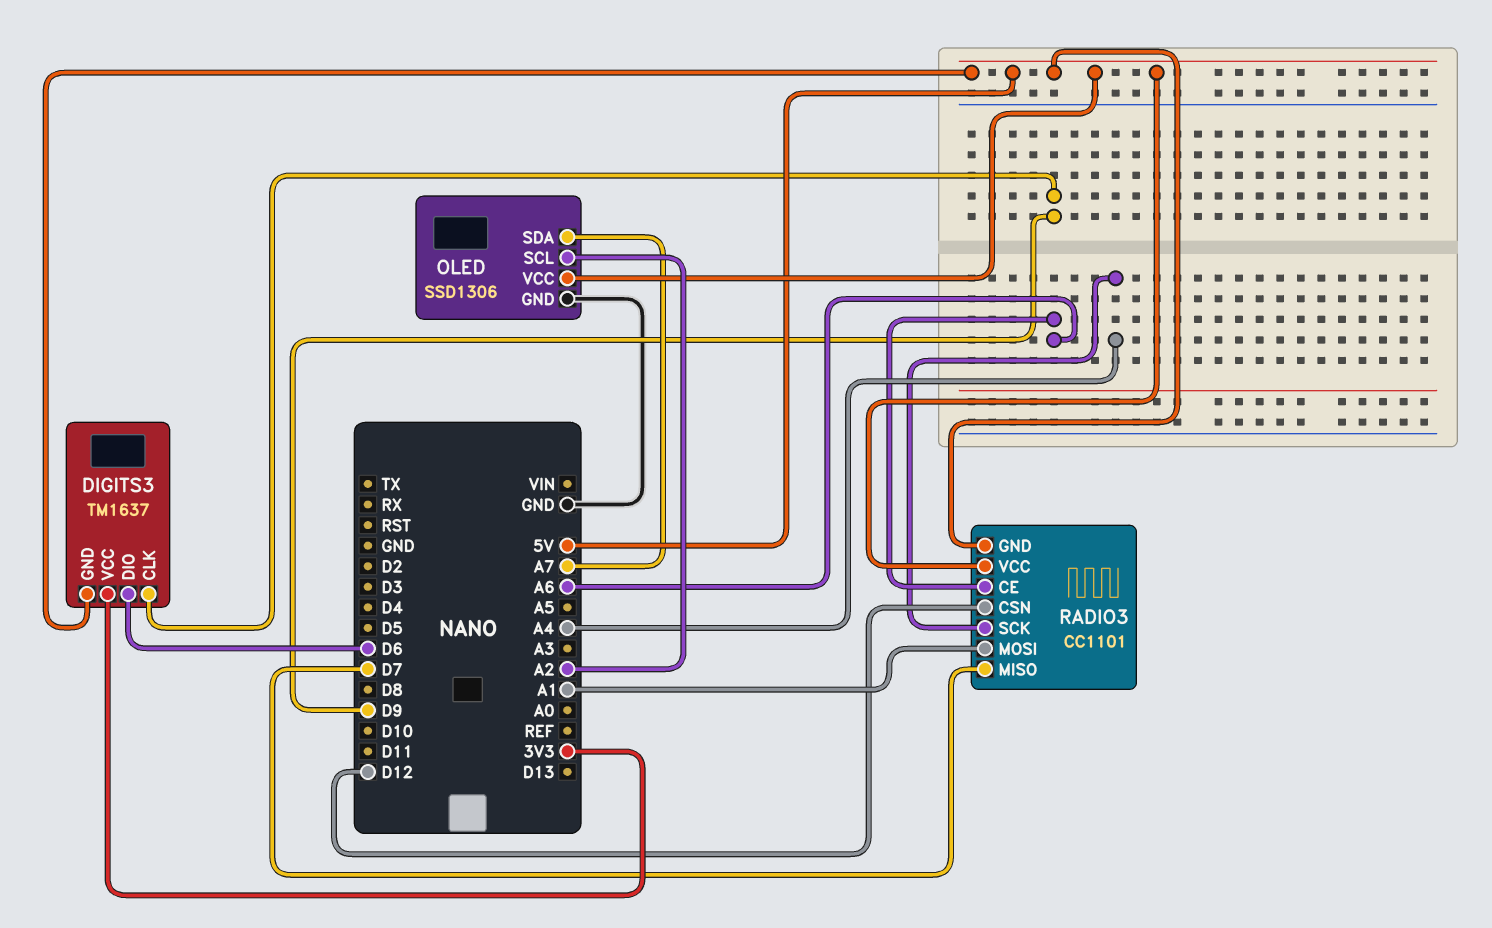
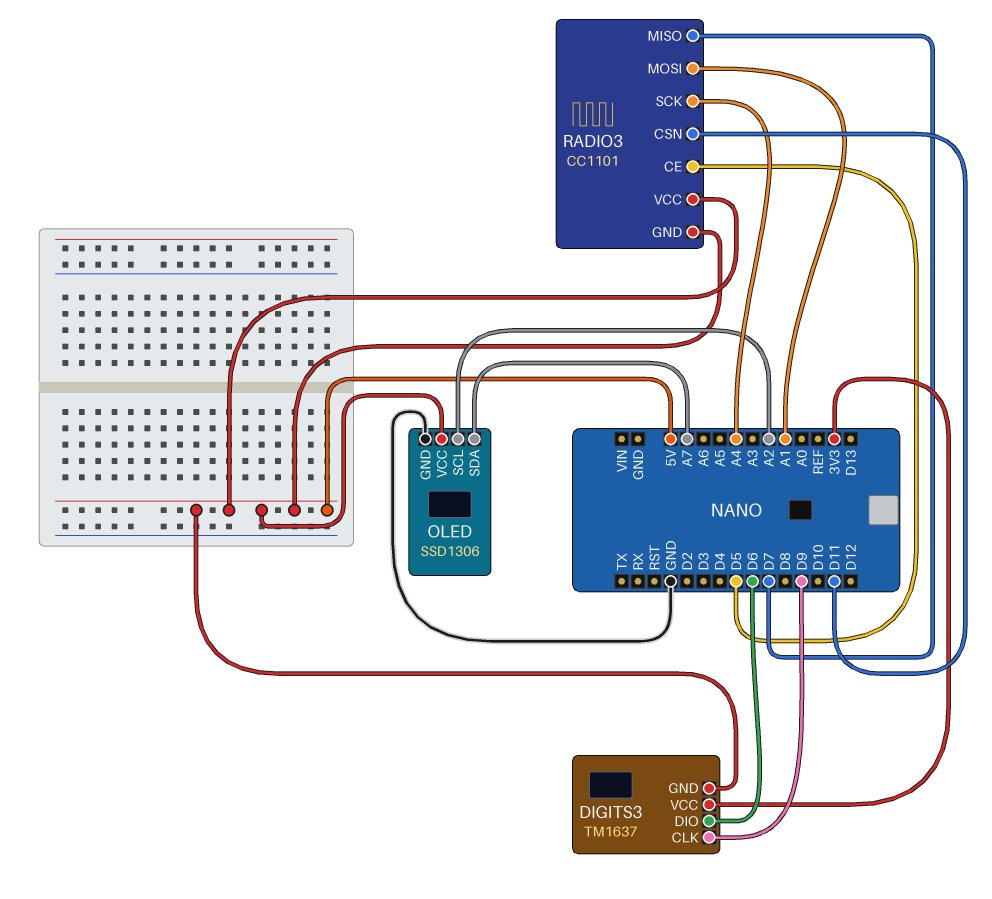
RADIO3 pin CE: A6 -> D5
RADIO3 pin CSN: D12 -> D11

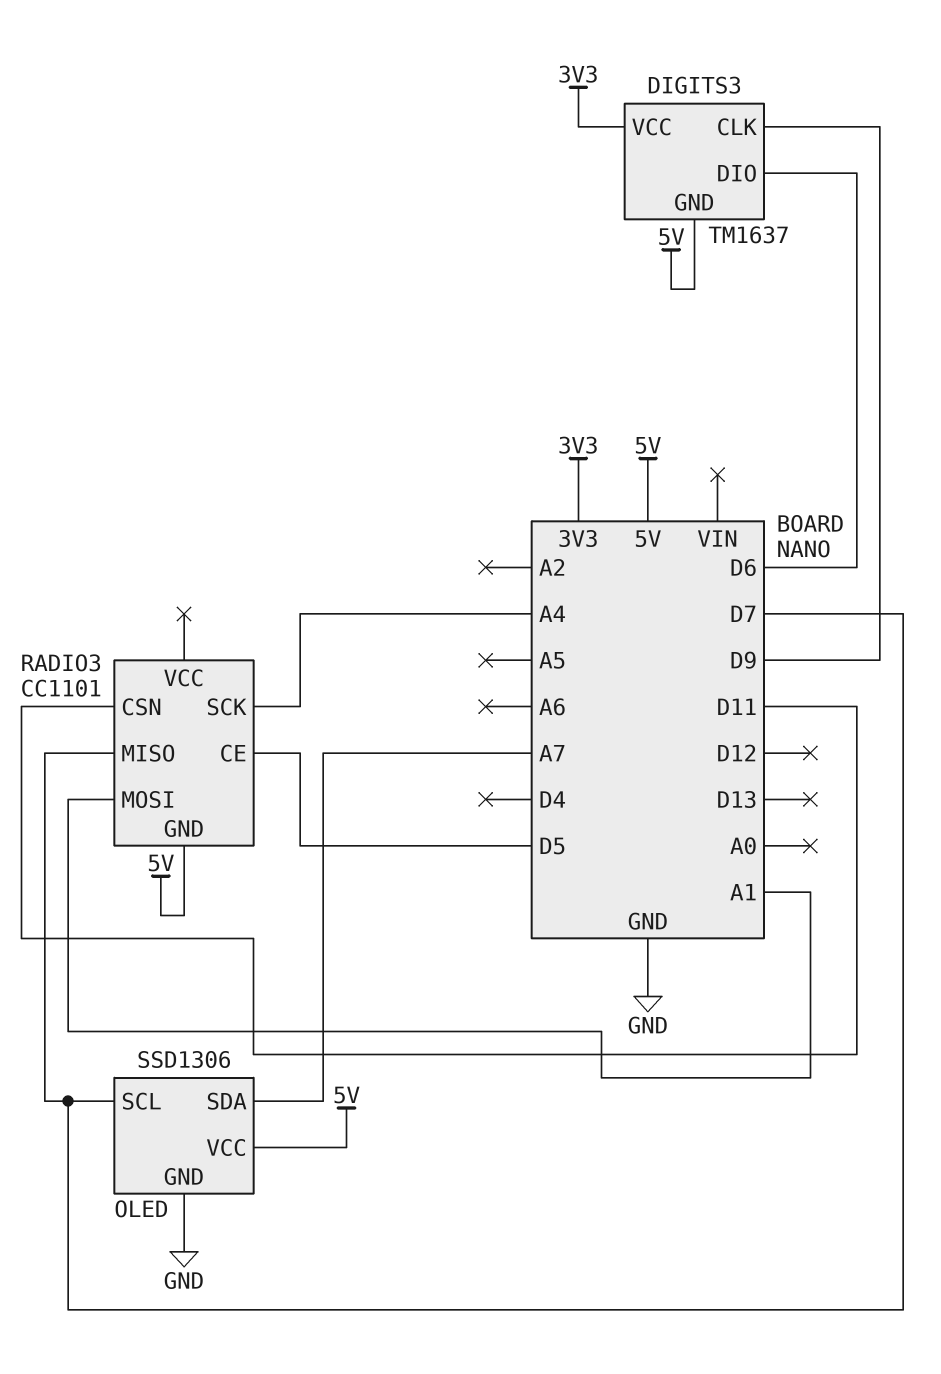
OLED pin SCL: A2 -> D7
RADIO3 pin VCC: 5V -> none

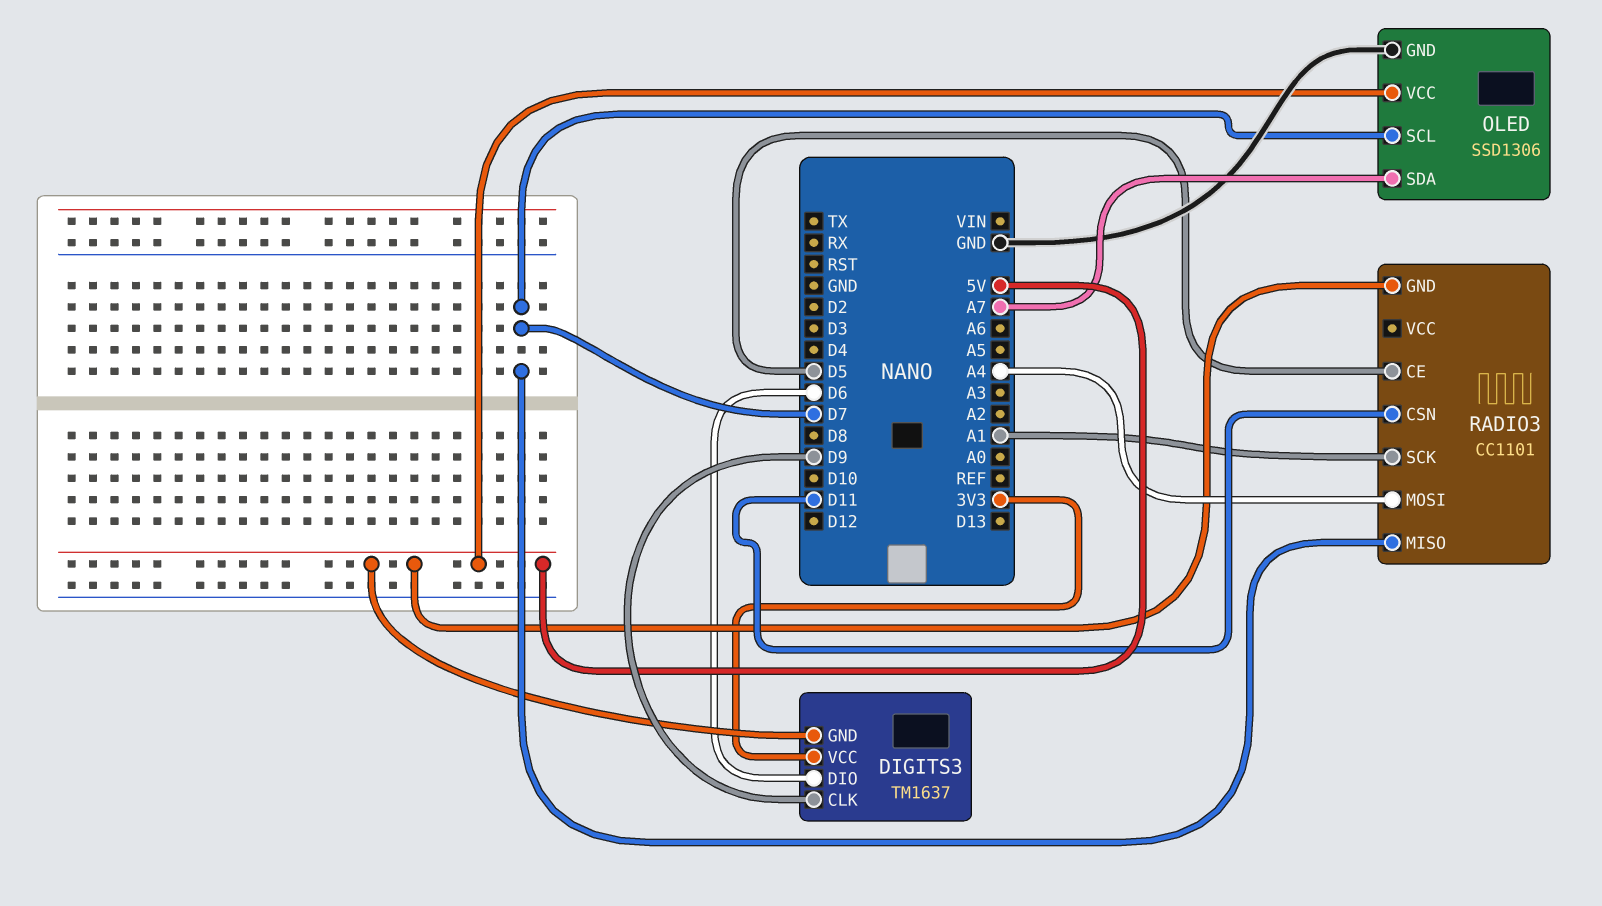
RADIO3 pin MOSI: A1 -> A4
RADIO3 pin SCK: A4 -> A1

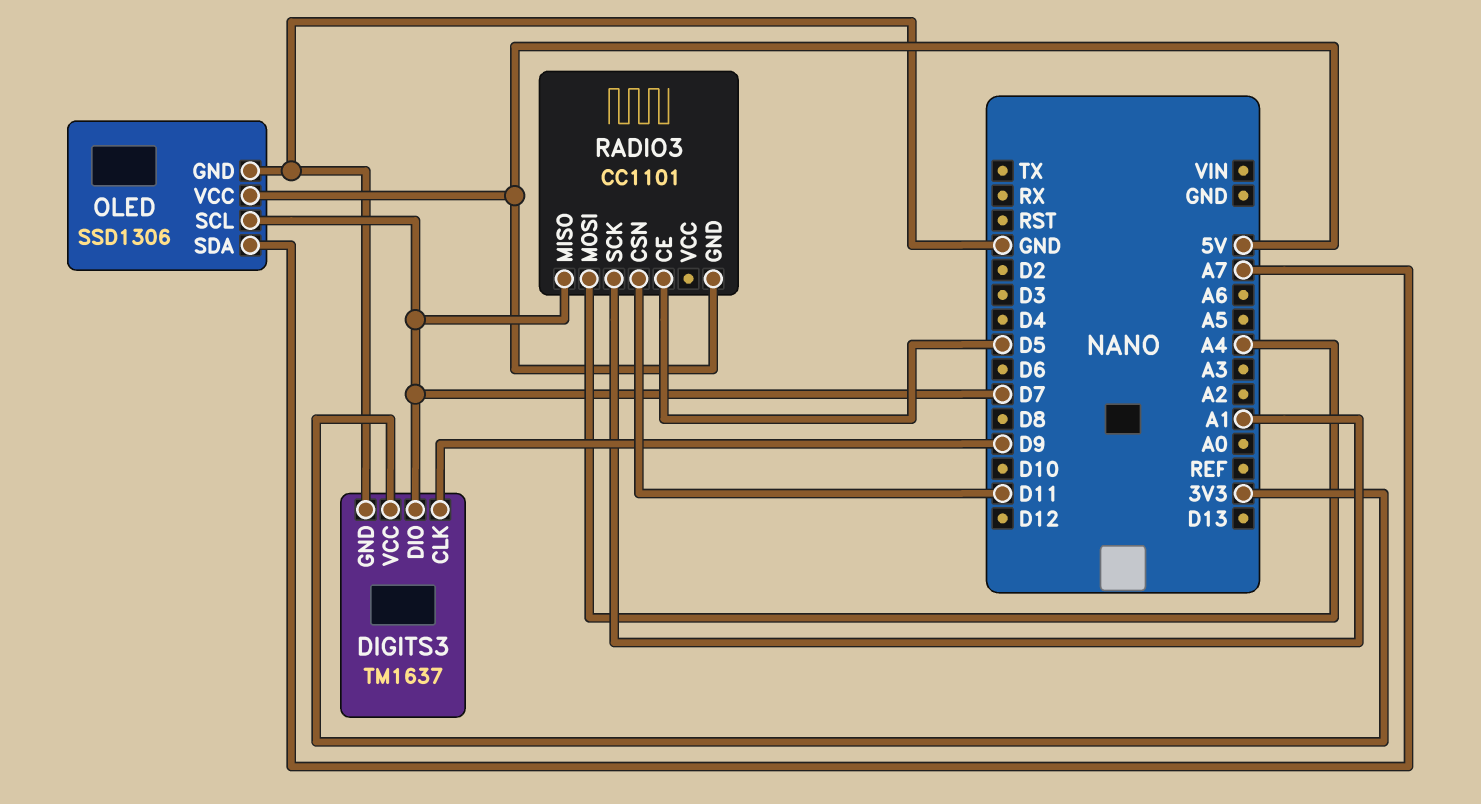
DIGITS3 pin DIO: D6 -> D7
DIGITS3 pin GND: 5V -> GND

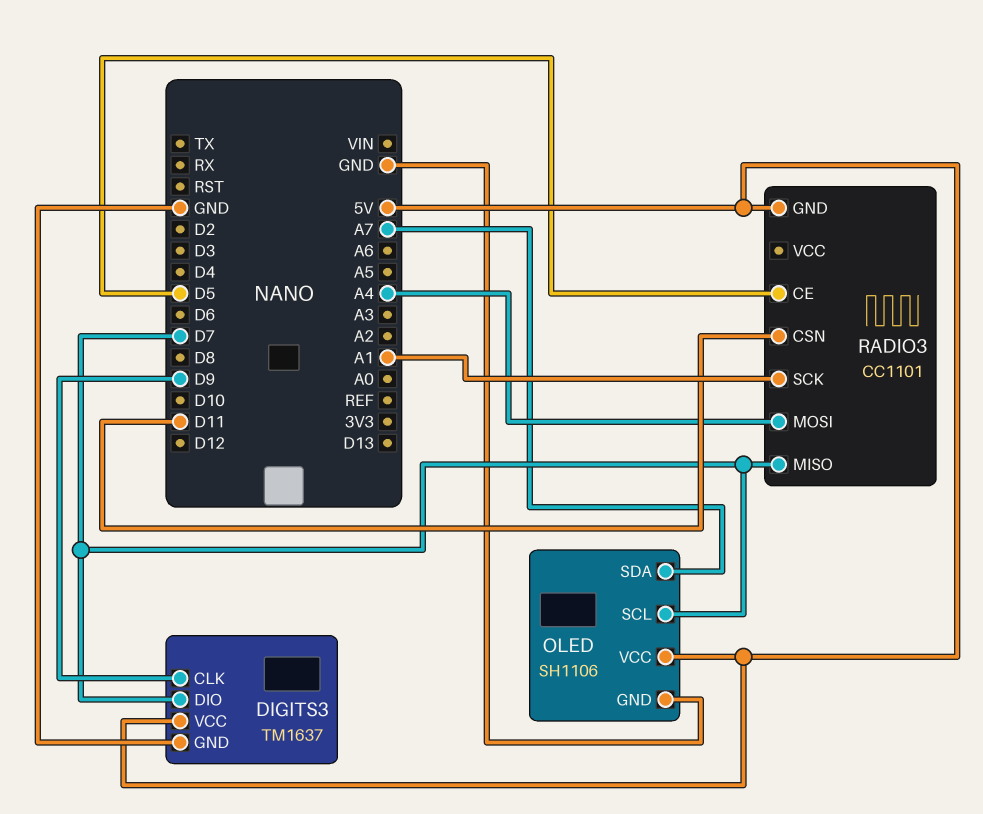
DIGITS3 pin VCC: 3V3 -> 5V
OLED: SSD1306 -> SH1106

